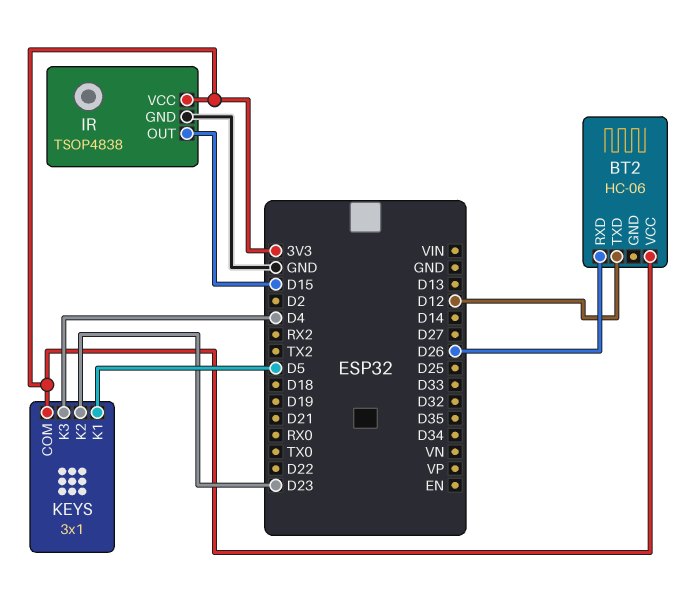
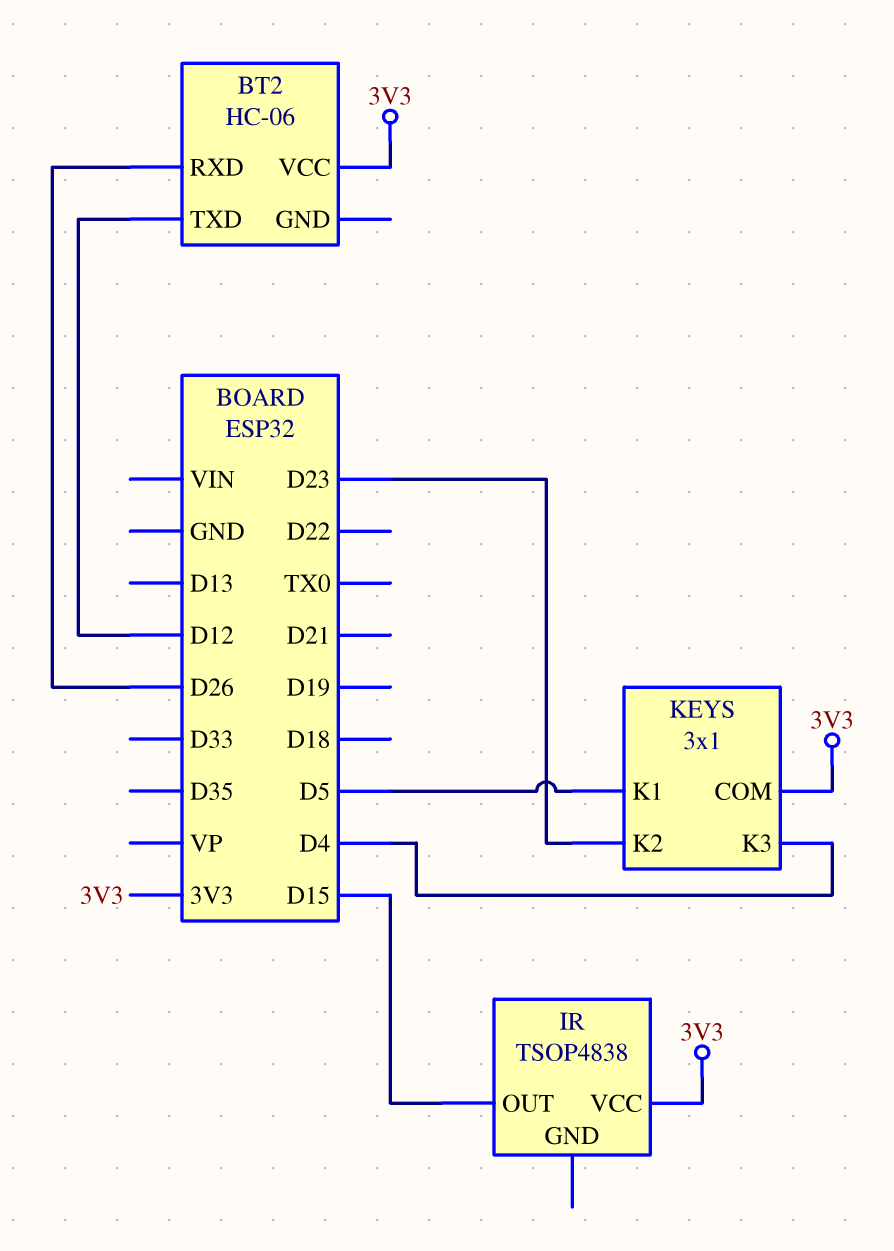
IR pin GND: GND -> none

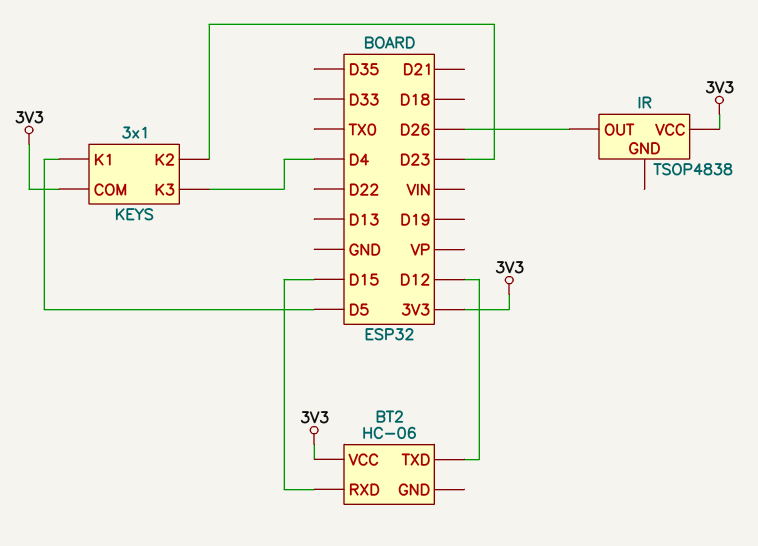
BT2 pin RXD: D26 -> D15
IR pin OUT: D15 -> D26

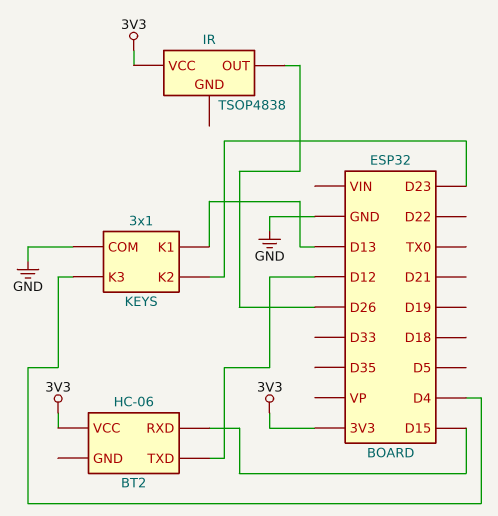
KEYS pin COM: 3V3 -> GND
KEYS pin K1: D5 -> D13

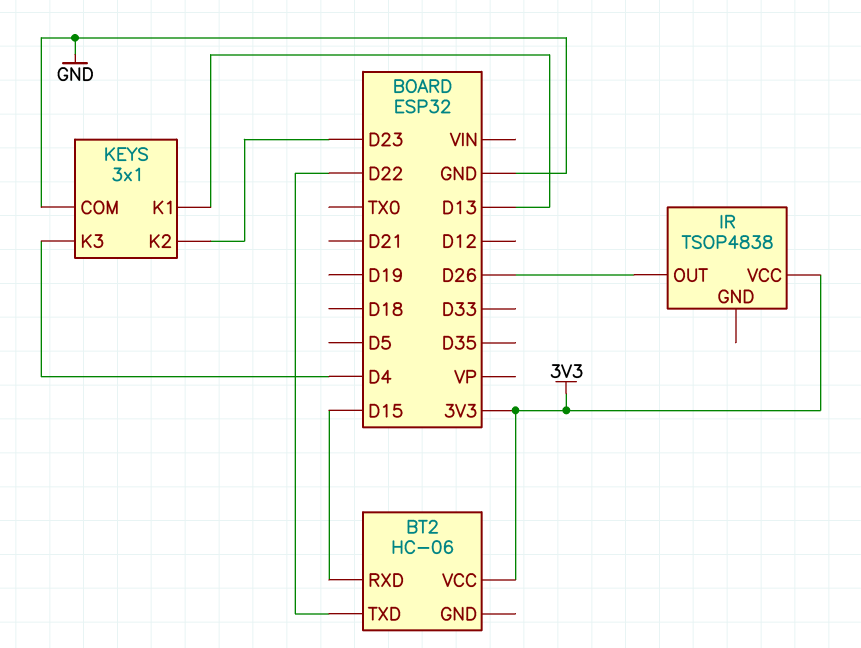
BT2 pin TXD: D12 -> D22

